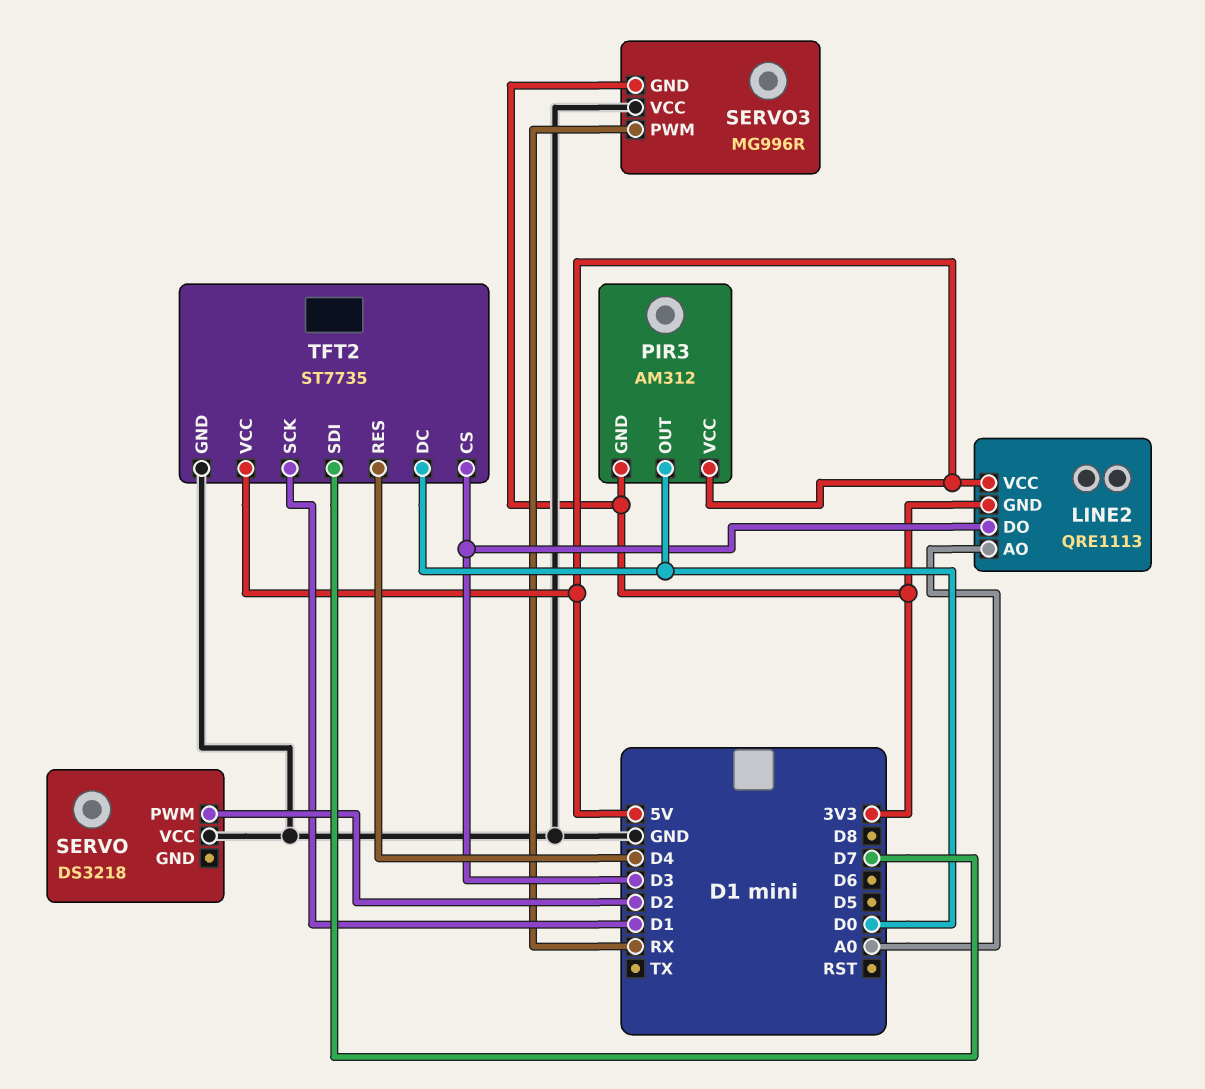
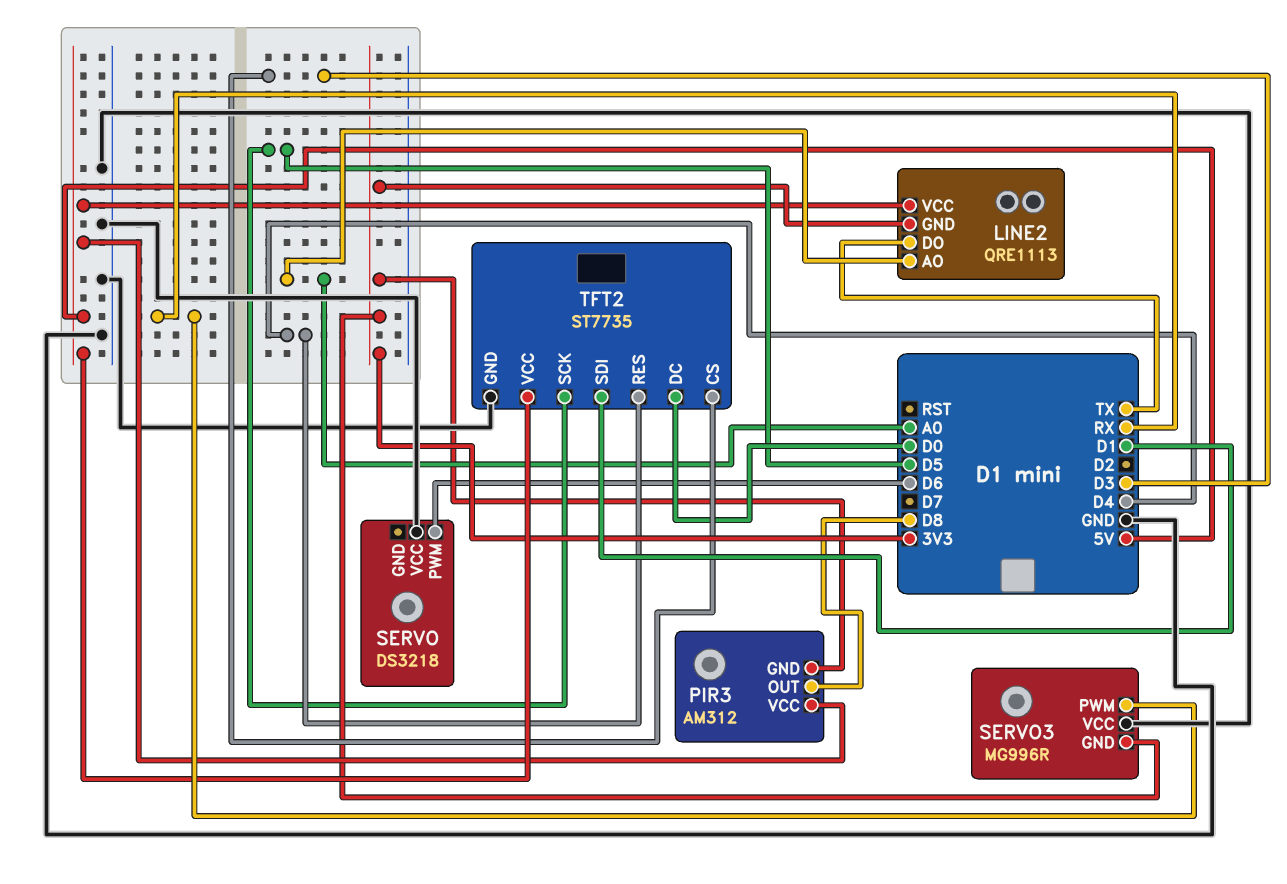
LINE2 pin DO: D3 -> TX
PIR3 pin OUT: D0 -> D8
SERVO pin PWM: D2 -> D6
TFT2 pin SCK: D1 -> D5
TFT2 pin SDI: D7 -> D1

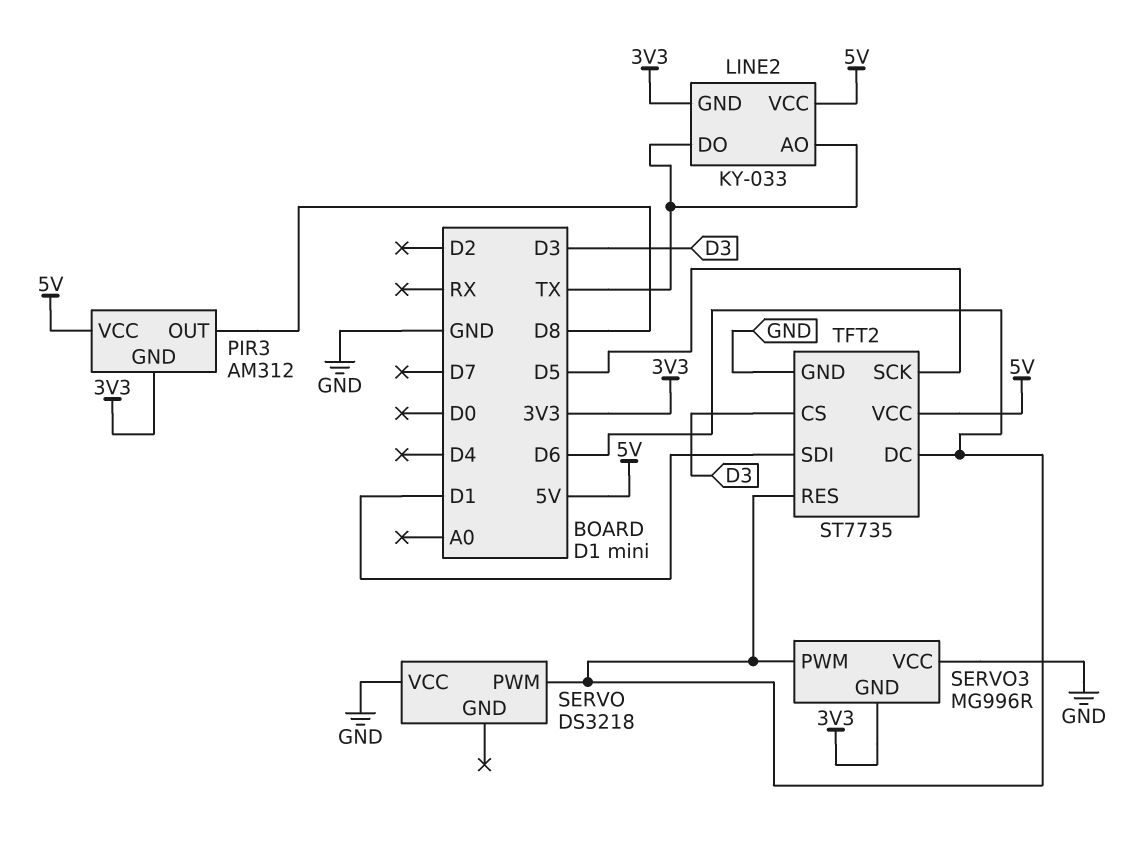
LINE2: QRE1113 -> KY-033
LINE2 pin AO: A0 -> TX
SERVO3 pin PWM: RX -> D6
TFT2 pin DC: D0 -> D6
TFT2 pin RES: D4 -> D6

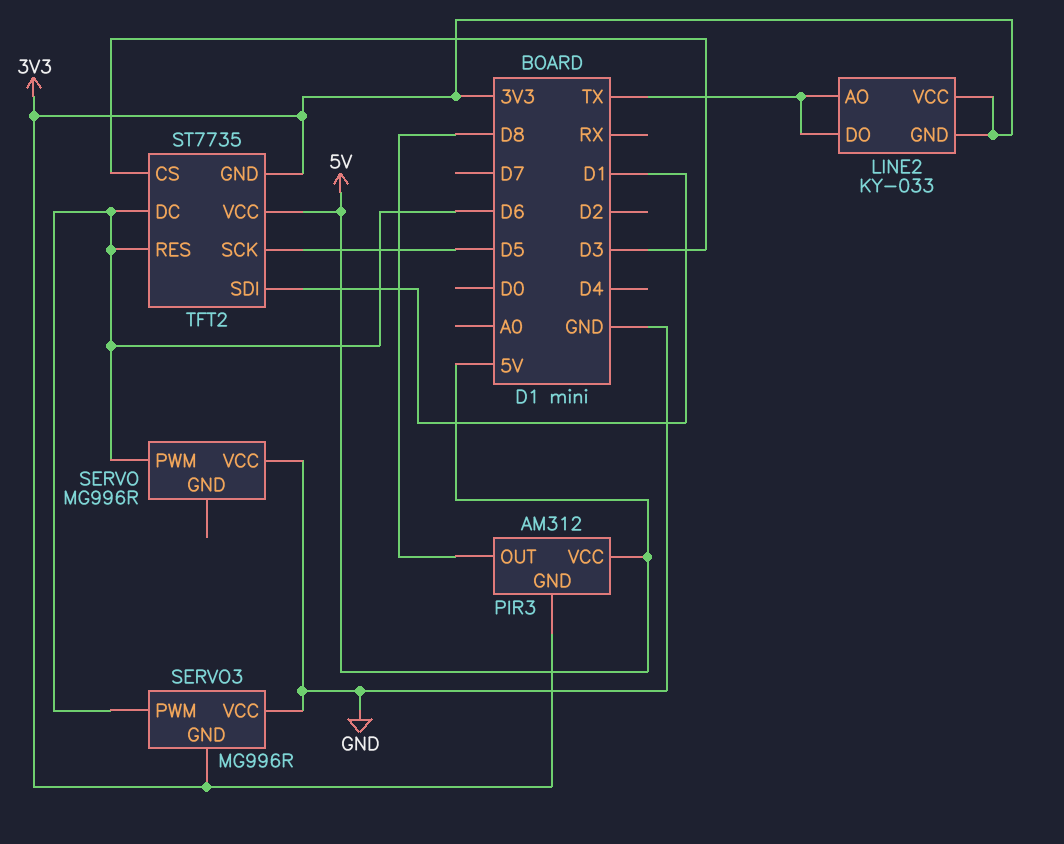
LINE2 pin VCC: 5V -> 3V3
SERVO: DS3218 -> MG996R
TFT2 pin GND: GND -> 3V3

